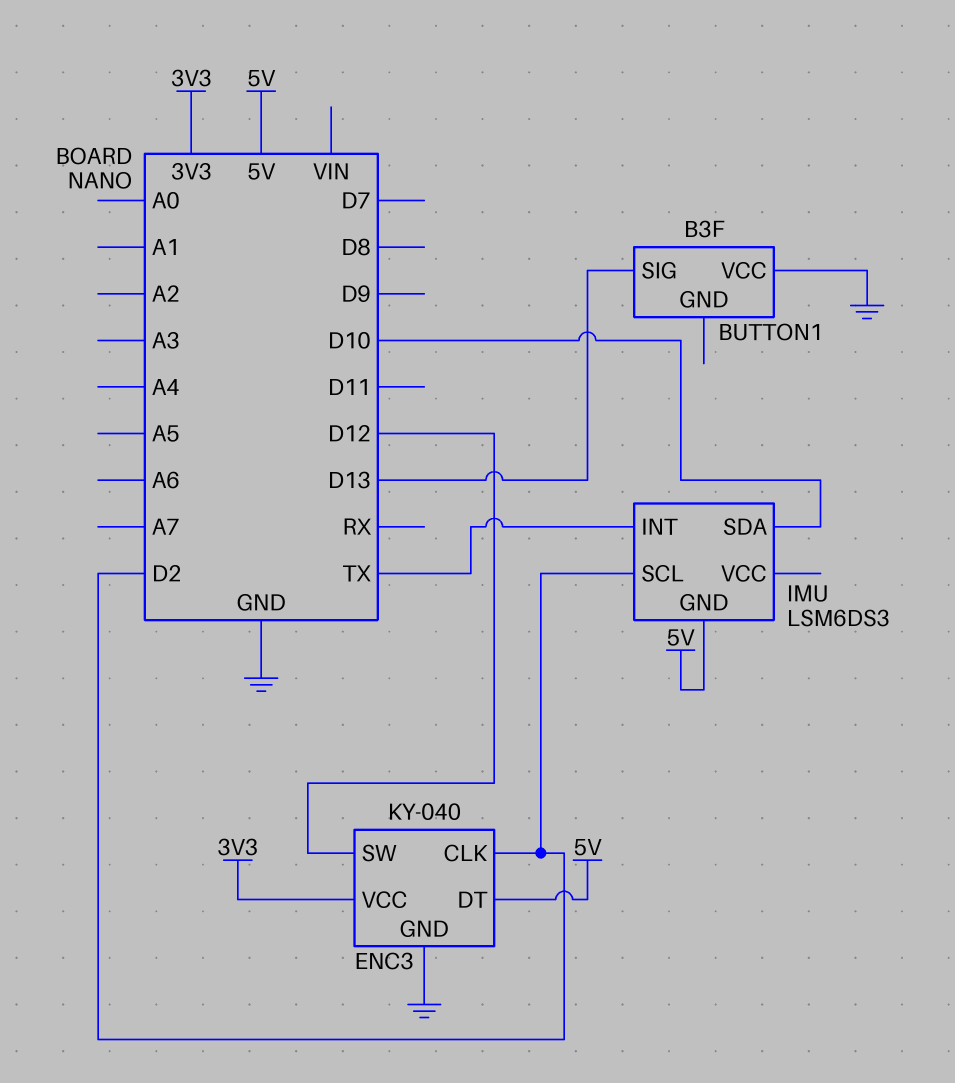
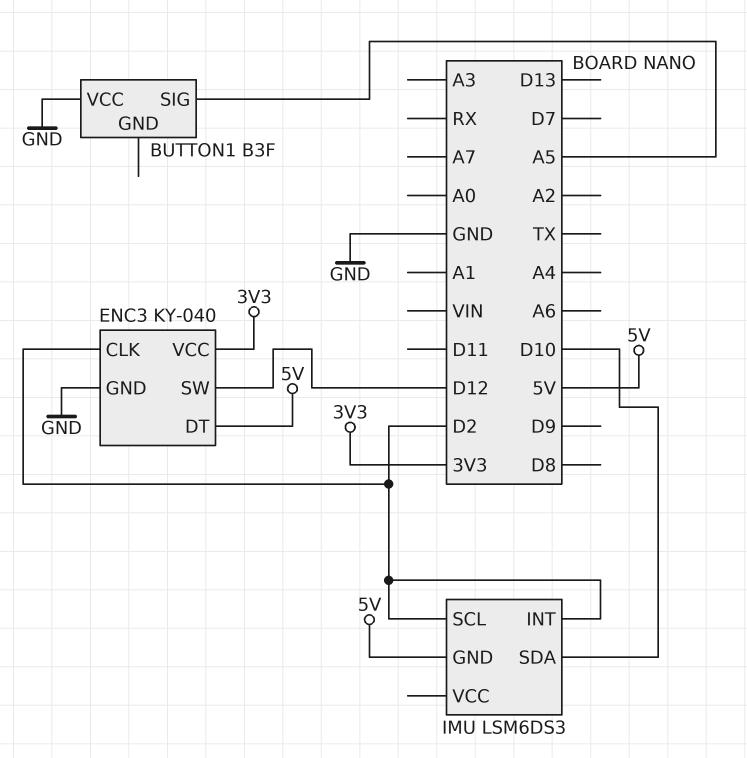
BUTTON1 pin SIG: D13 -> A5
IMU pin INT: TX -> D2

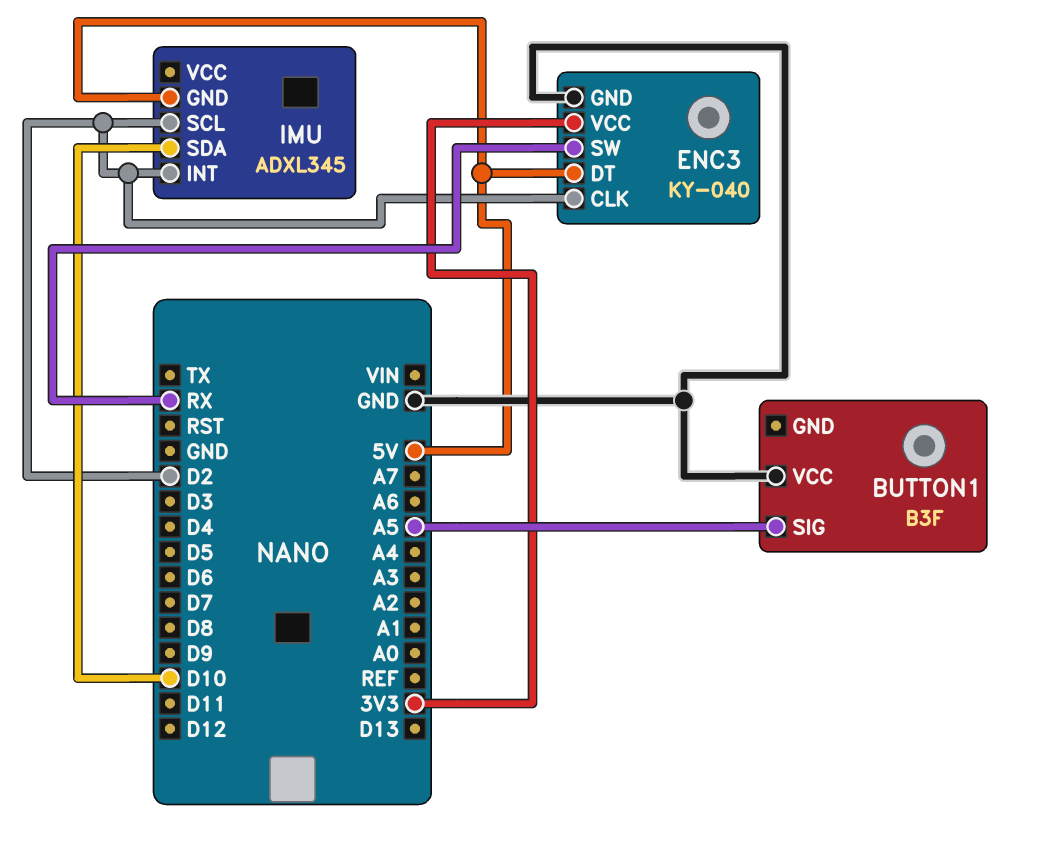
ENC3 pin SW: D12 -> RX
IMU: LSM6DS3 -> ADXL345

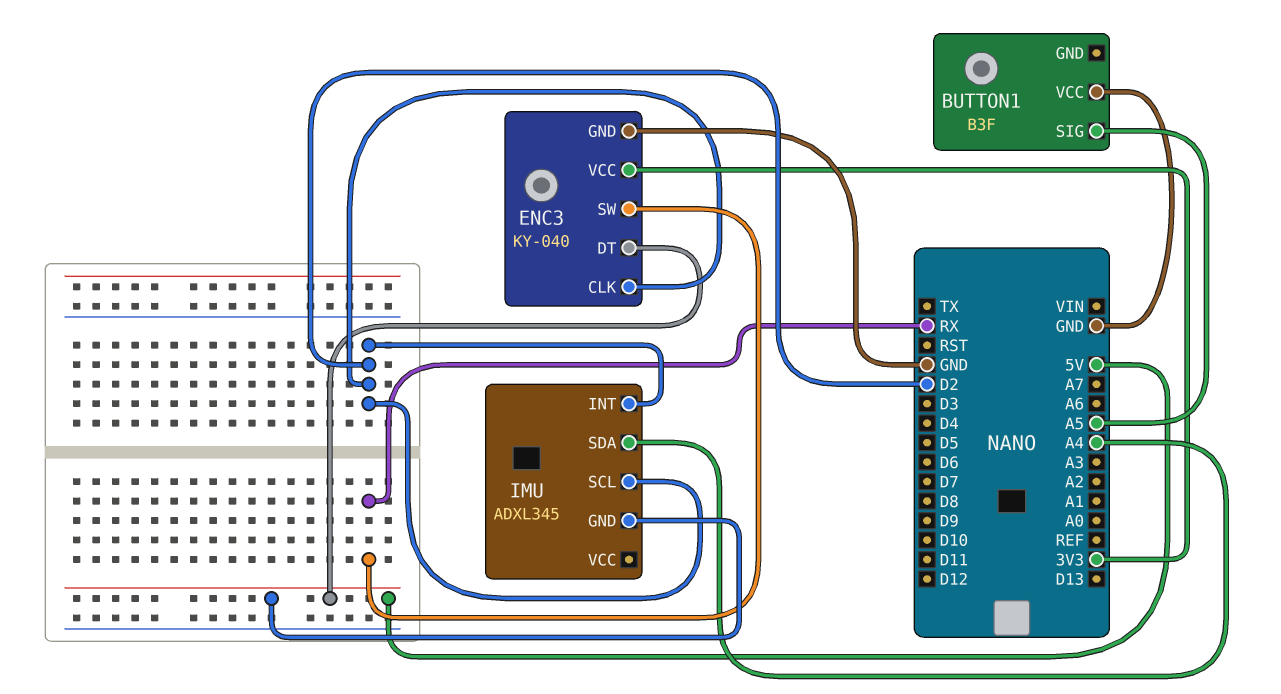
IMU pin SDA: D10 -> A4

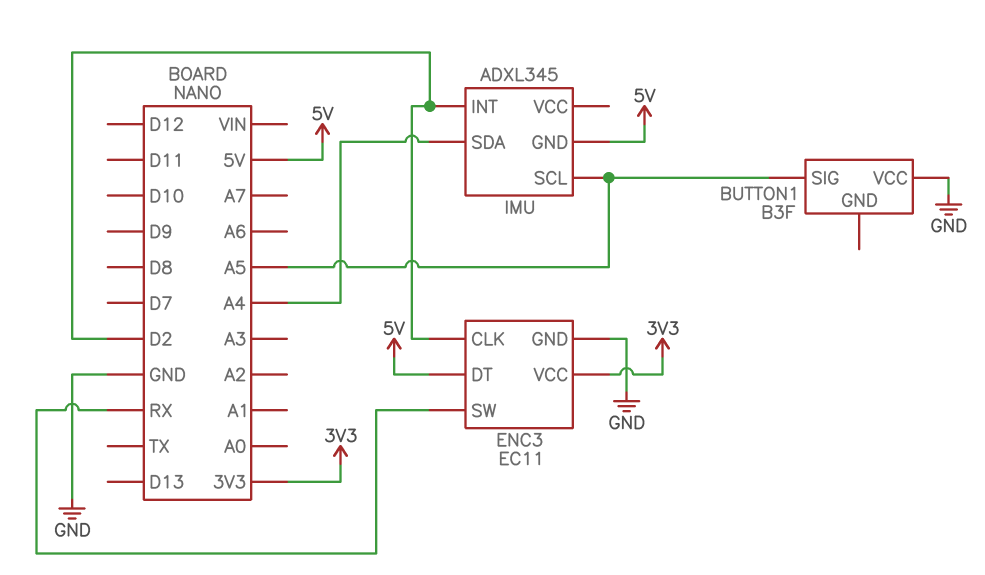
ENC3: KY-040 -> EC11
IMU pin SCL: D2 -> A5

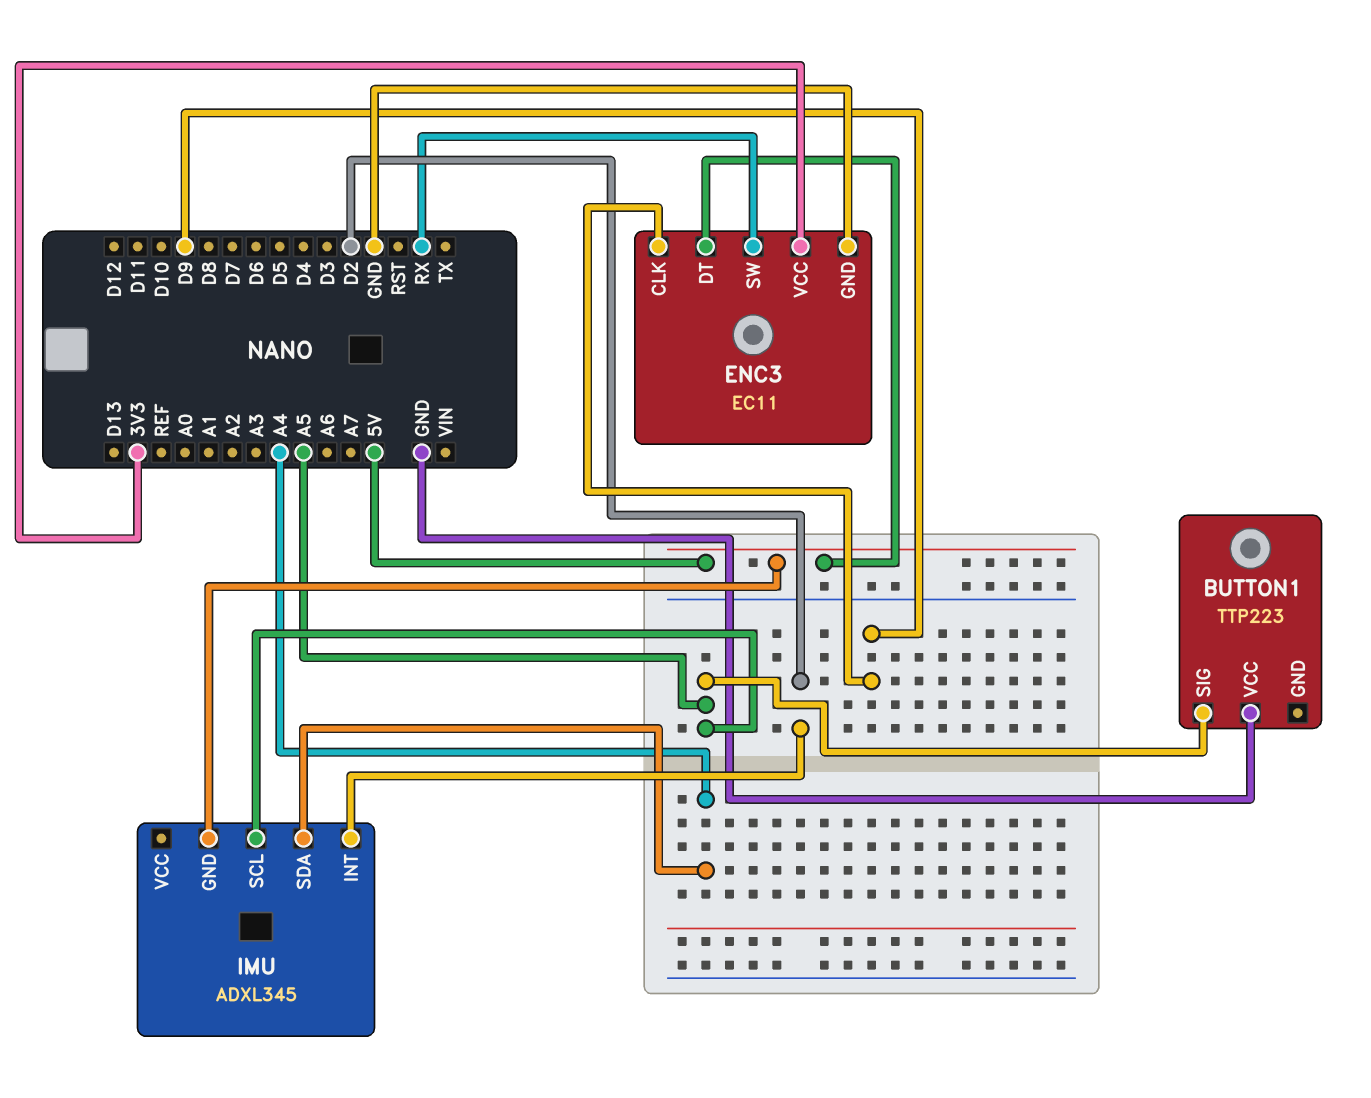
BUTTON1: B3F -> TTP223
ENC3 pin CLK: D2 -> D9

